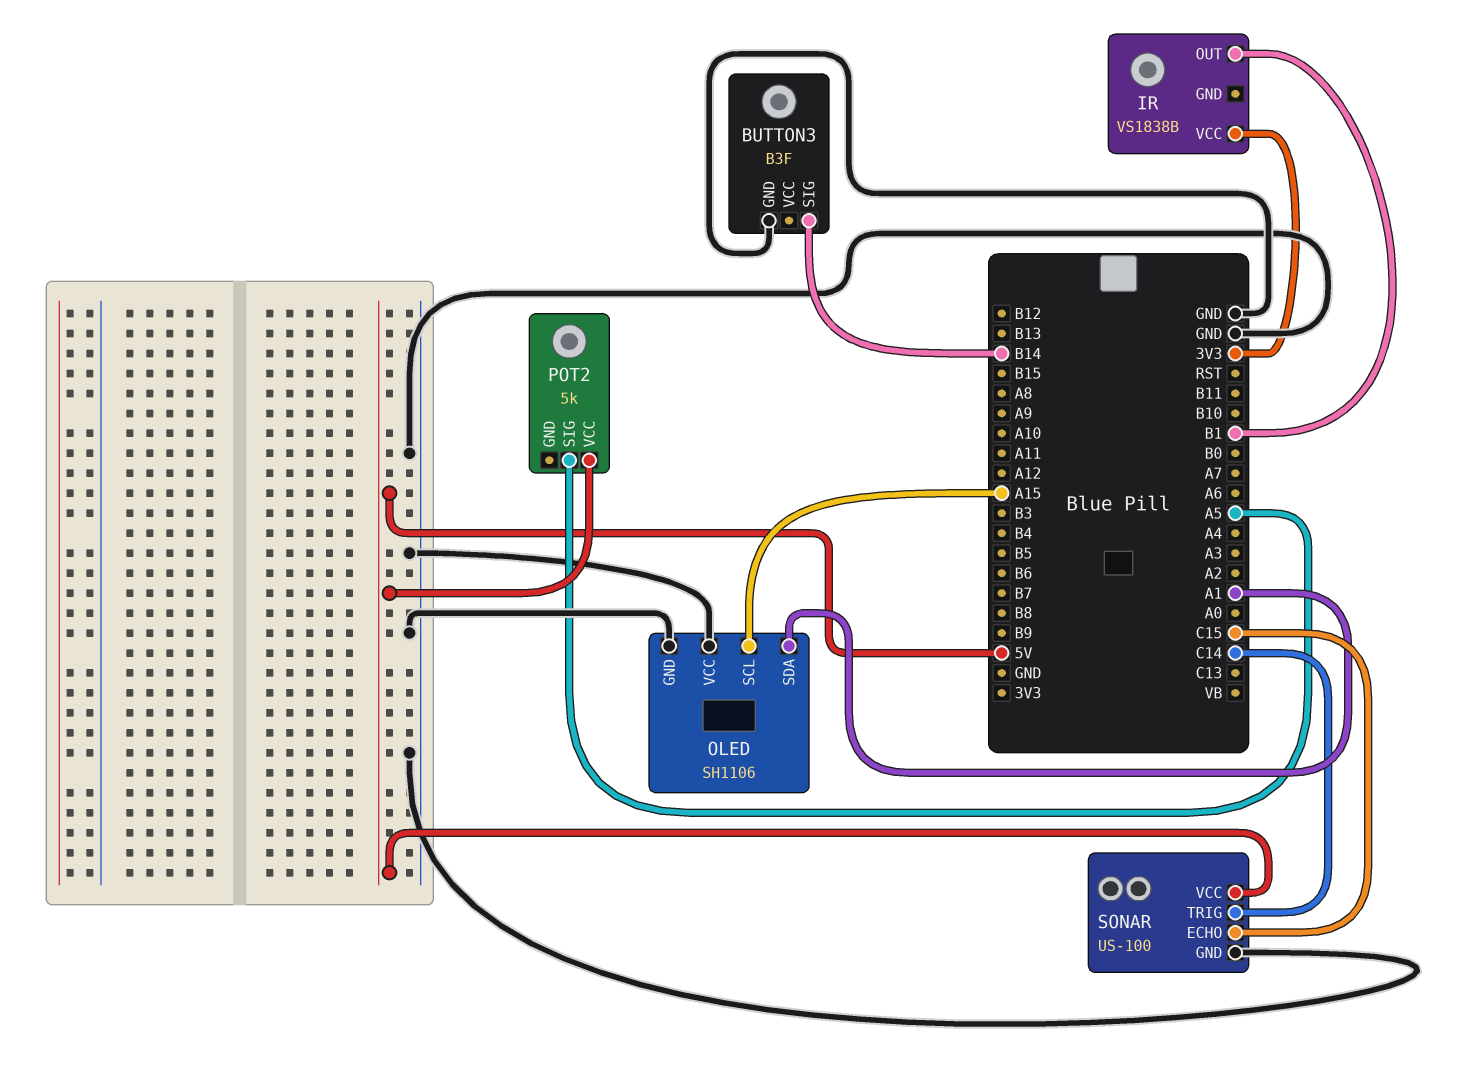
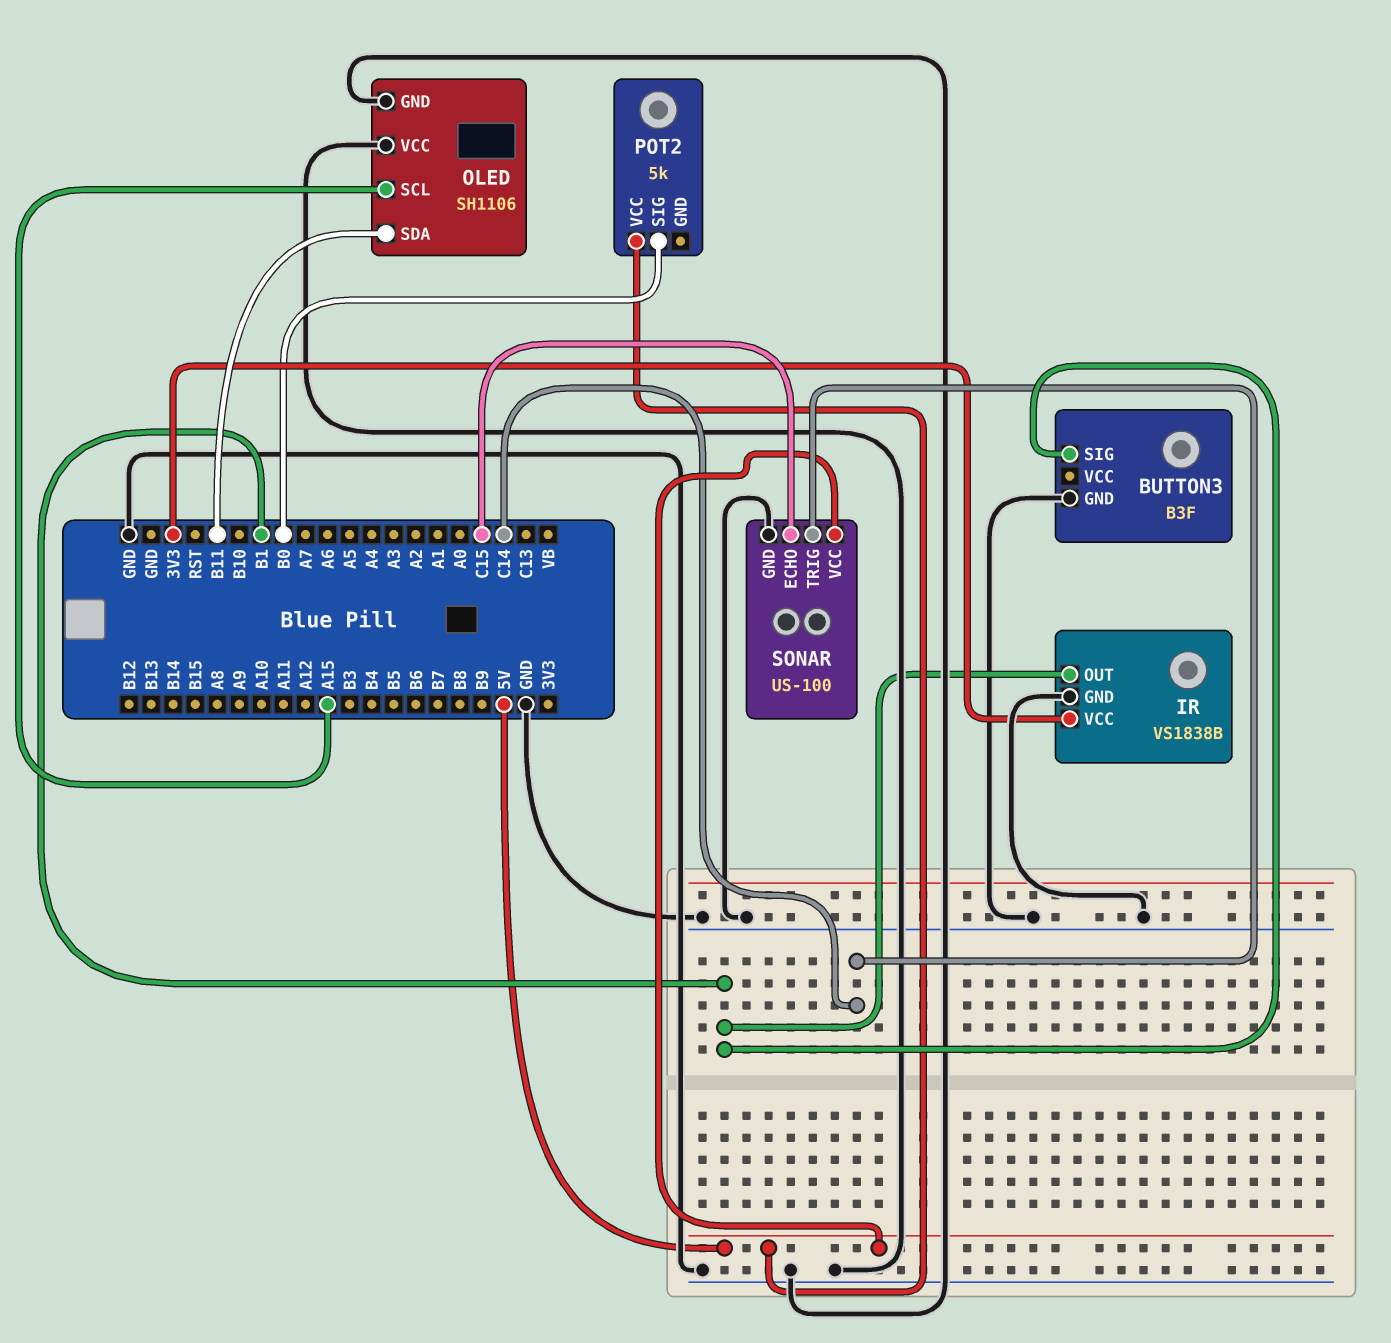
BUTTON3 pin SIG: B14 -> B1
IR pin GND: none -> GND
OLED pin SDA: A1 -> B11
POT2 pin SIG: A5 -> B0

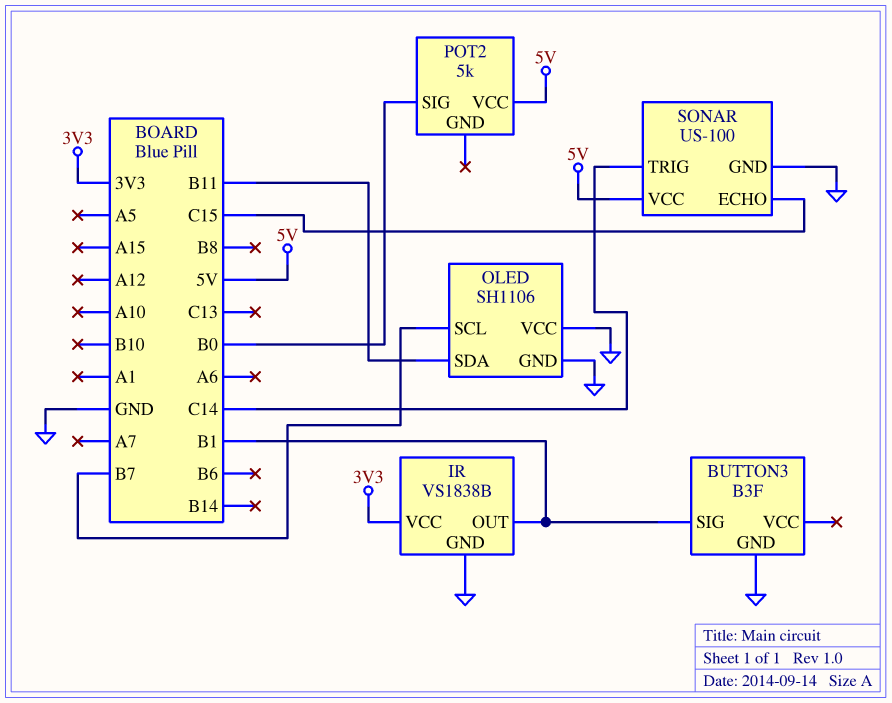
OLED pin SCL: A15 -> B7

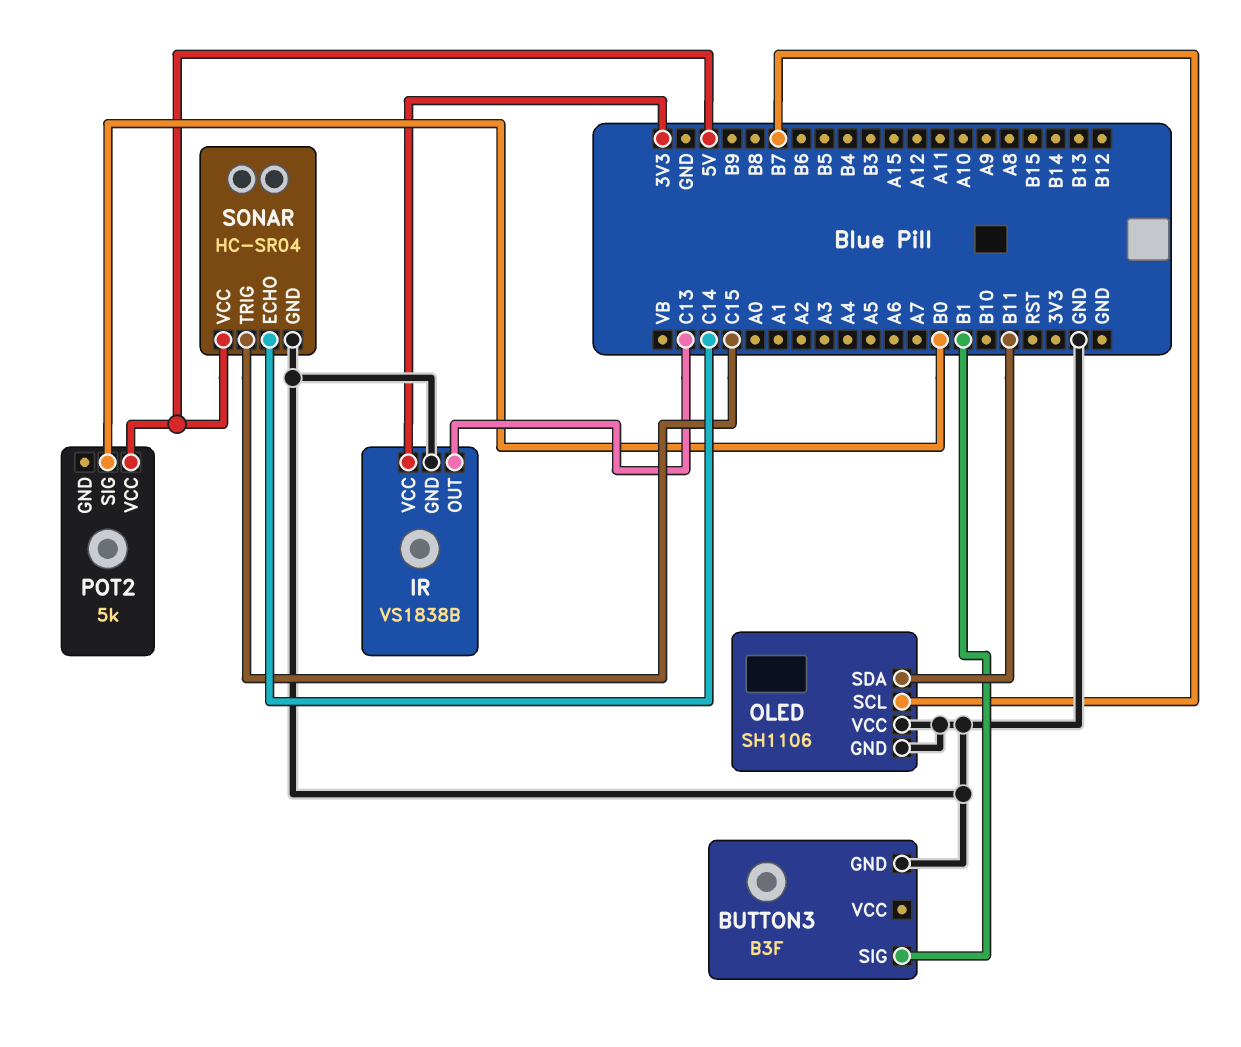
IR pin OUT: B1 -> C13
SONAR: US-100 -> HC-SR04
SONAR pin ECHO: C15 -> C14
SONAR pin TRIG: C14 -> C15

